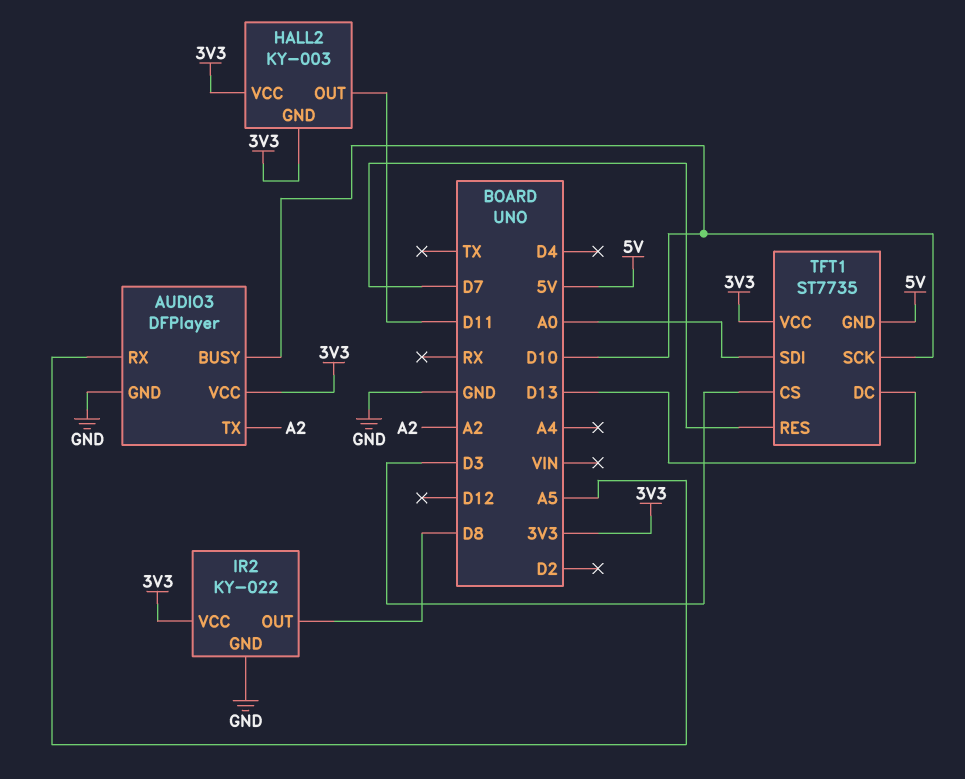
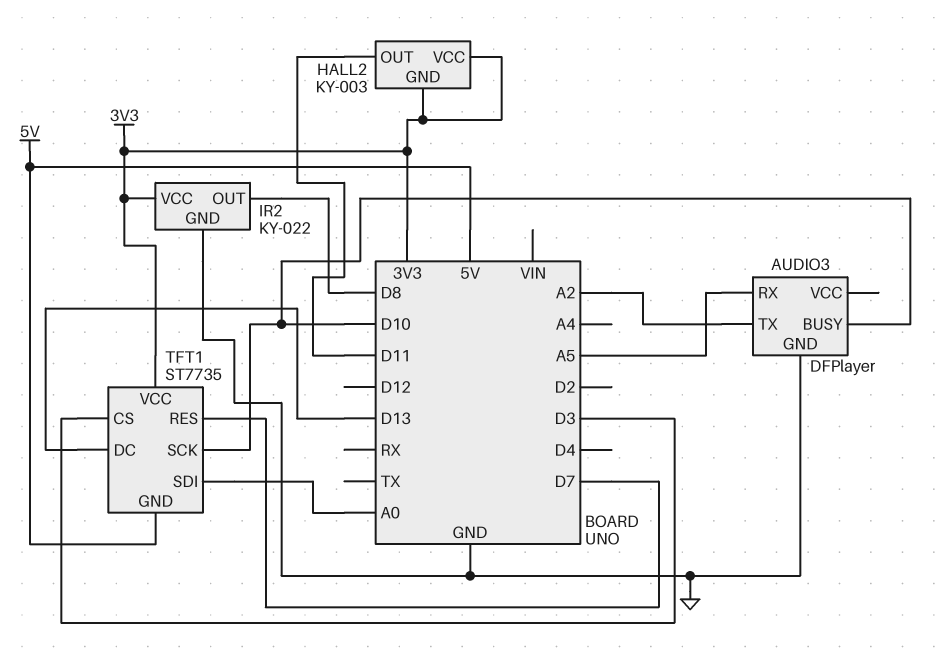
AUDIO3 pin VCC: 3V3 -> none

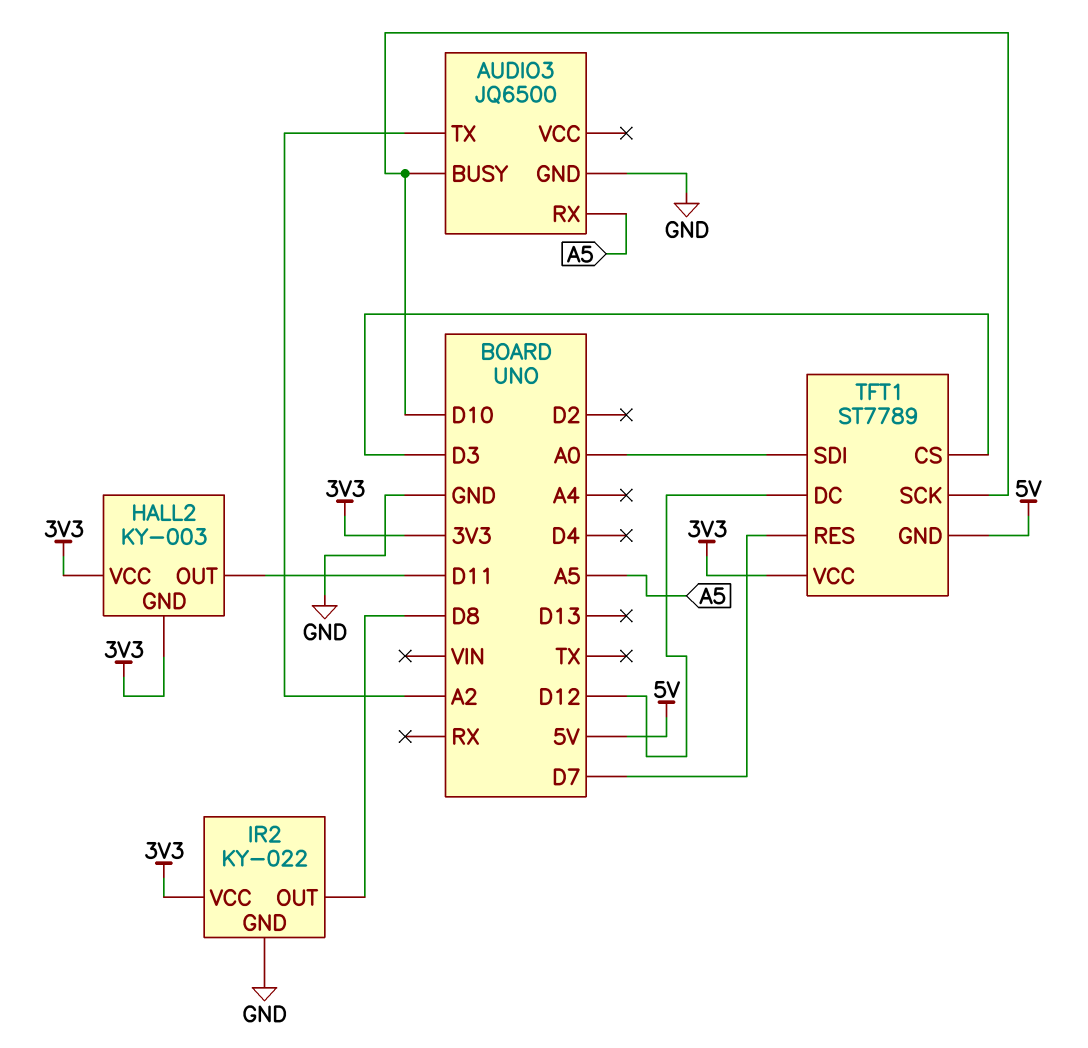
AUDIO3: DFPlayer -> JQ6500
TFT1: ST7735 -> ST7789
TFT1 pin DC: D13 -> D12

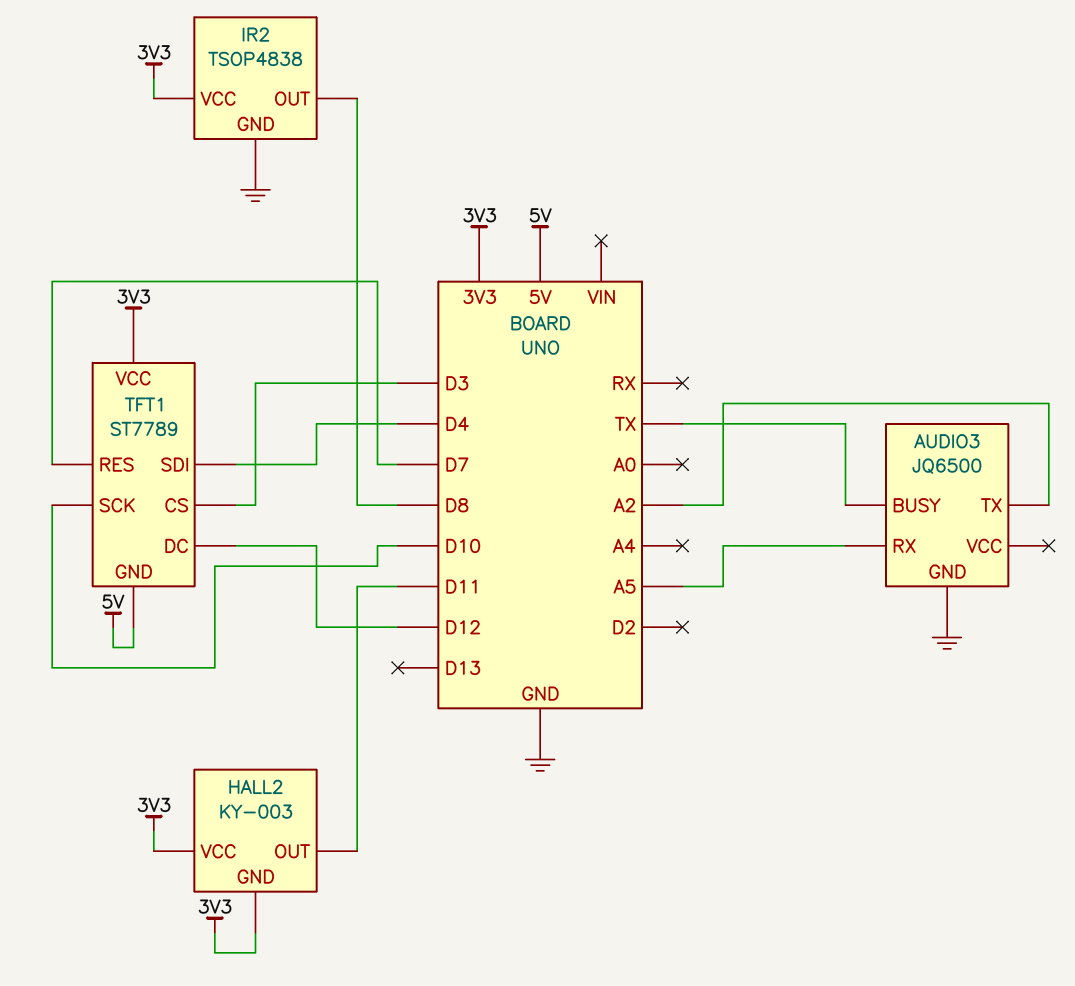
AUDIO3 pin BUSY: D10 -> TX
IR2: KY-022 -> TSOP4838
TFT1 pin SDI: A0 -> D4

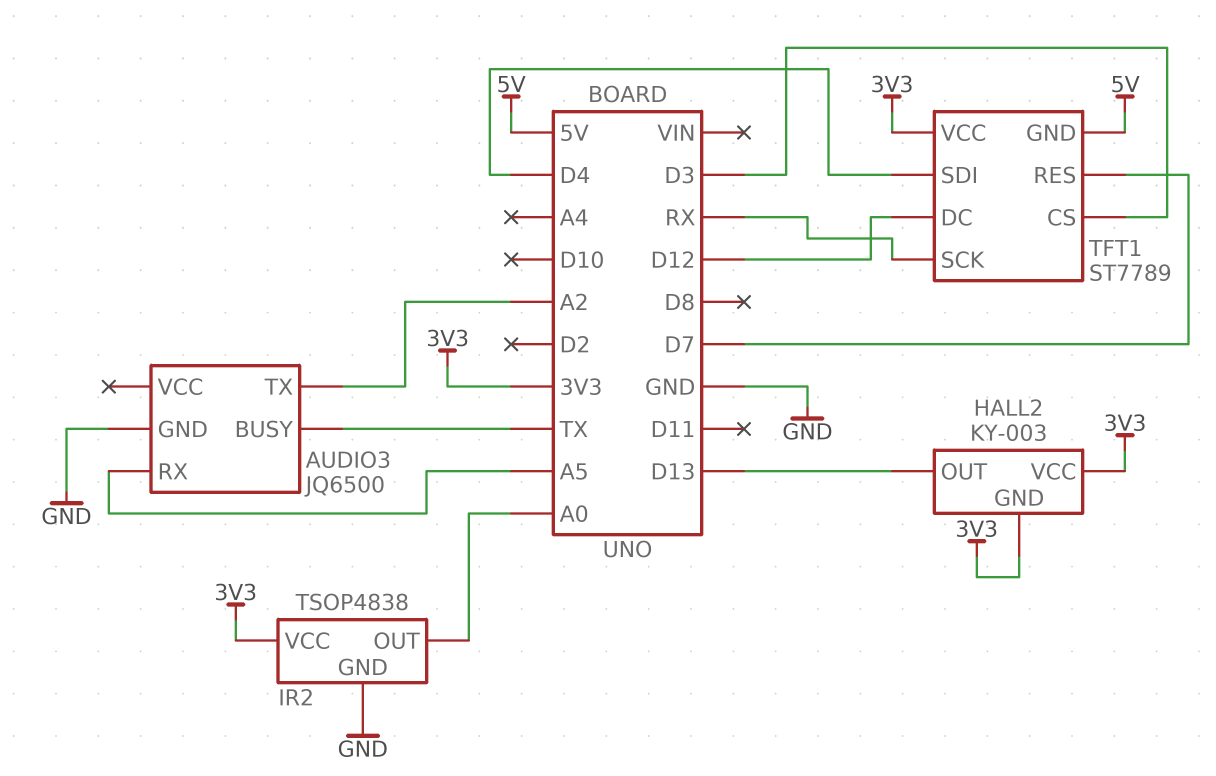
HALL2 pin OUT: D11 -> D13
IR2 pin OUT: D8 -> A0
TFT1 pin SCK: D10 -> RX

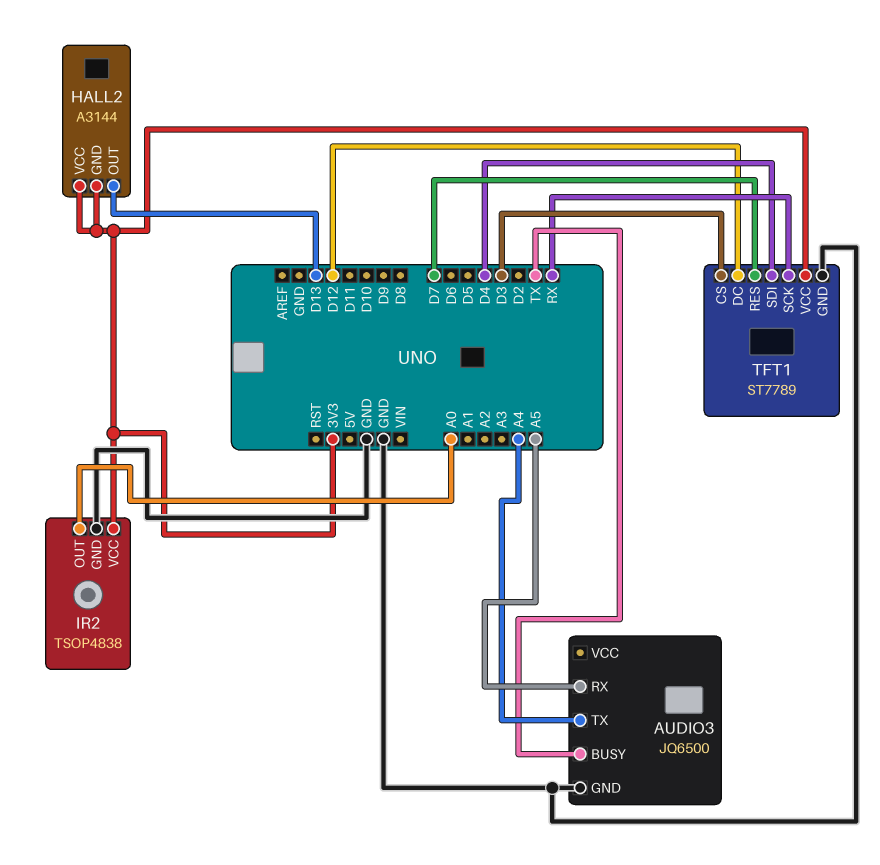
AUDIO3 pin TX: A2 -> A4
HALL2: KY-003 -> A3144
TFT1 pin GND: 5V -> GND

